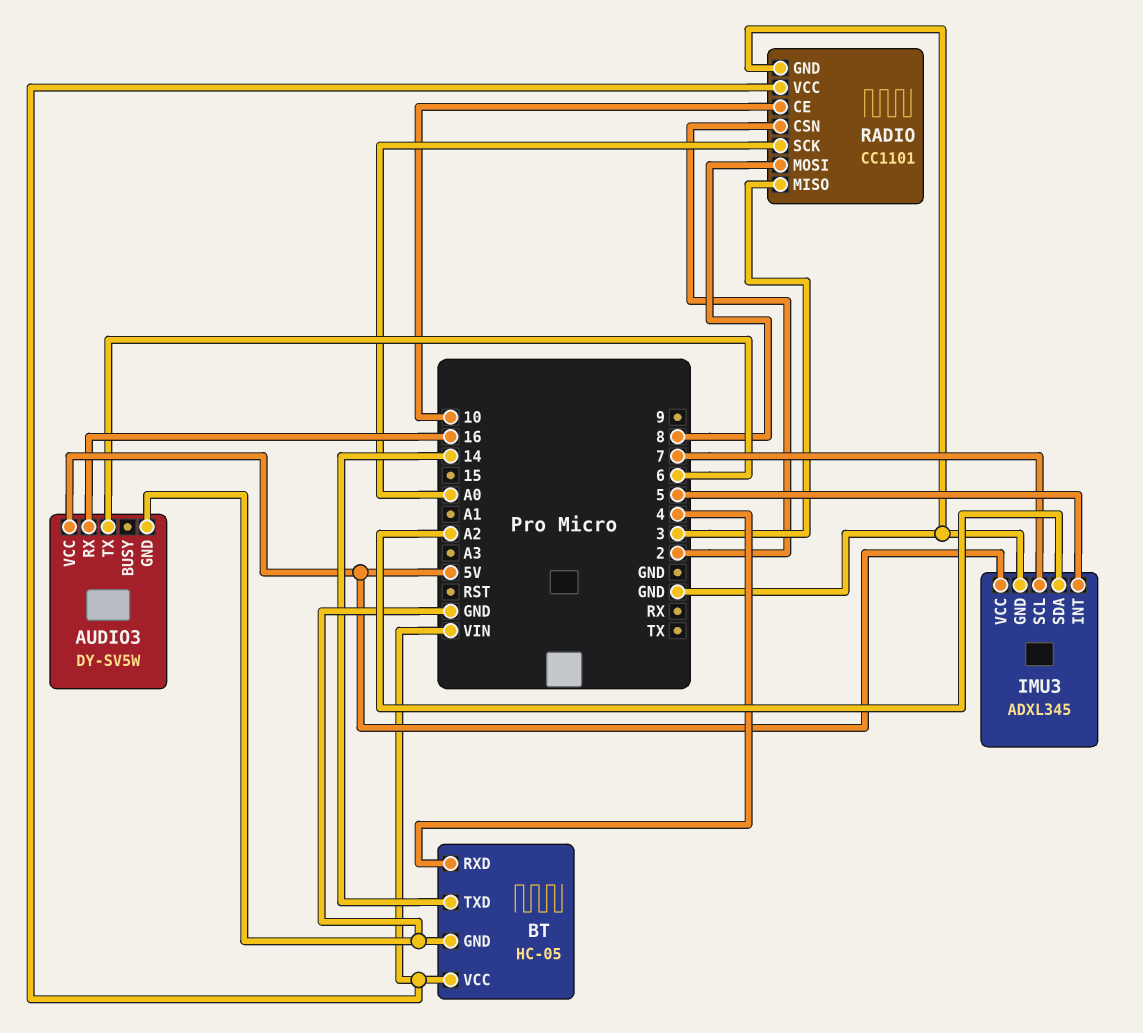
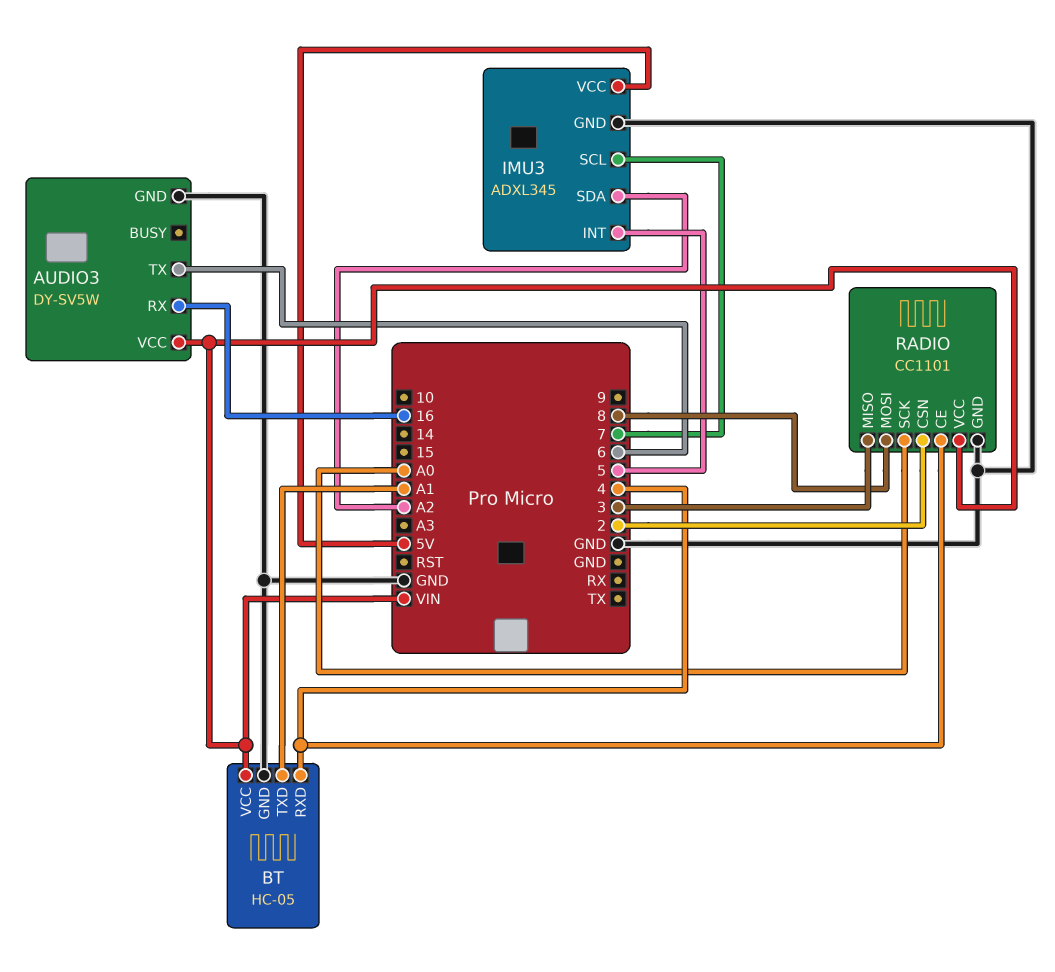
AUDIO3 pin VCC: 5V -> VIN
BT pin TXD: 14 -> A1
RADIO pin CE: 10 -> 4

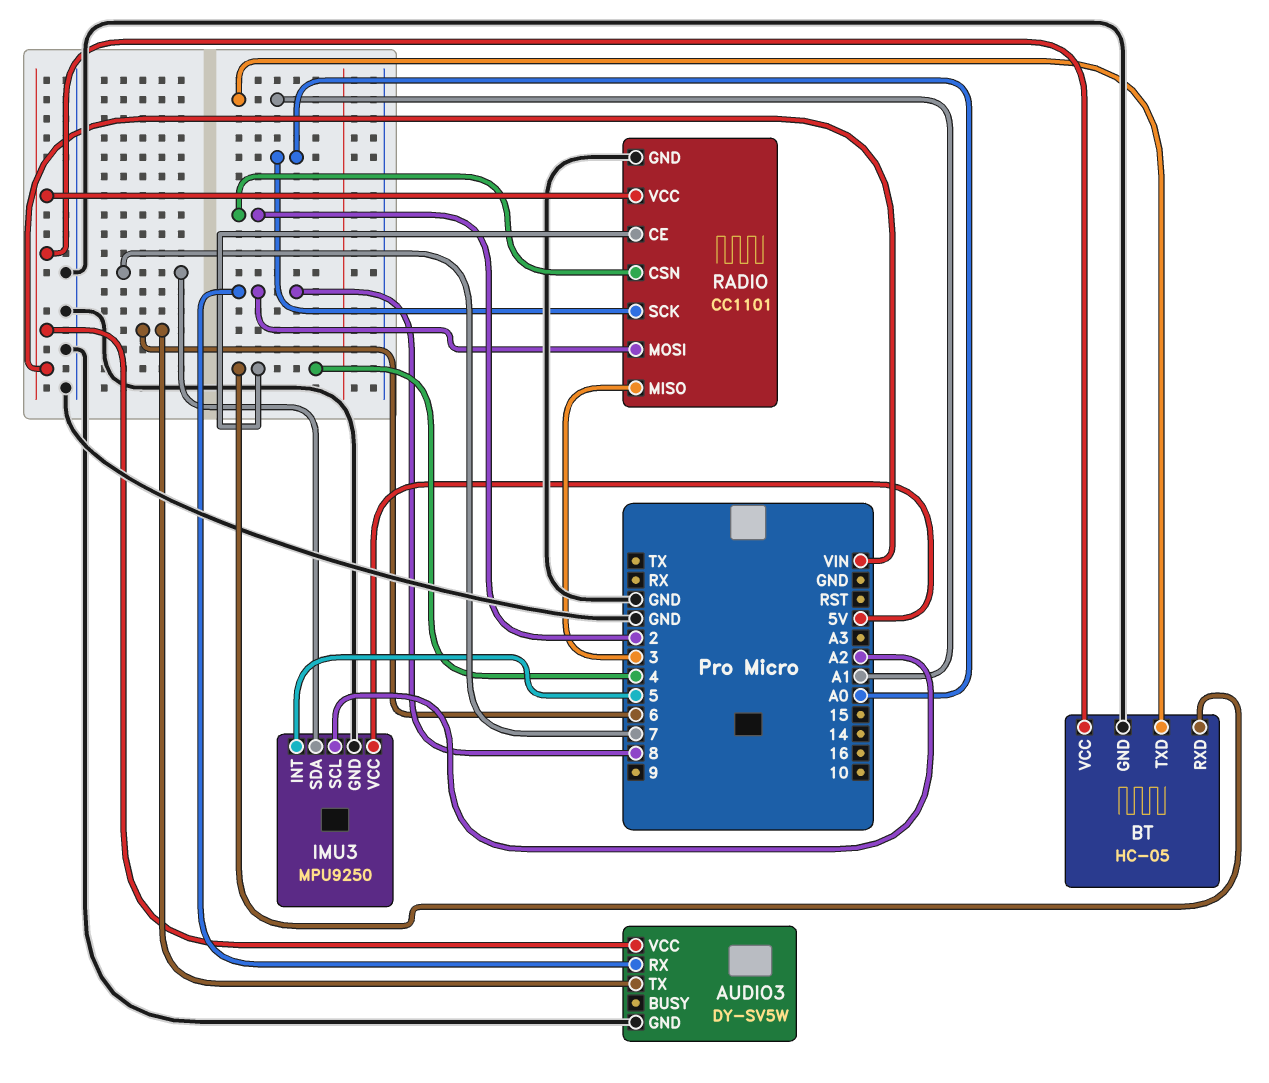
AUDIO3 pin RX: 16 -> 8
IMU3: ADXL345 -> MPU9250
IMU3 pin SCL: 7 -> A2
IMU3 pin SDA: A2 -> 7

